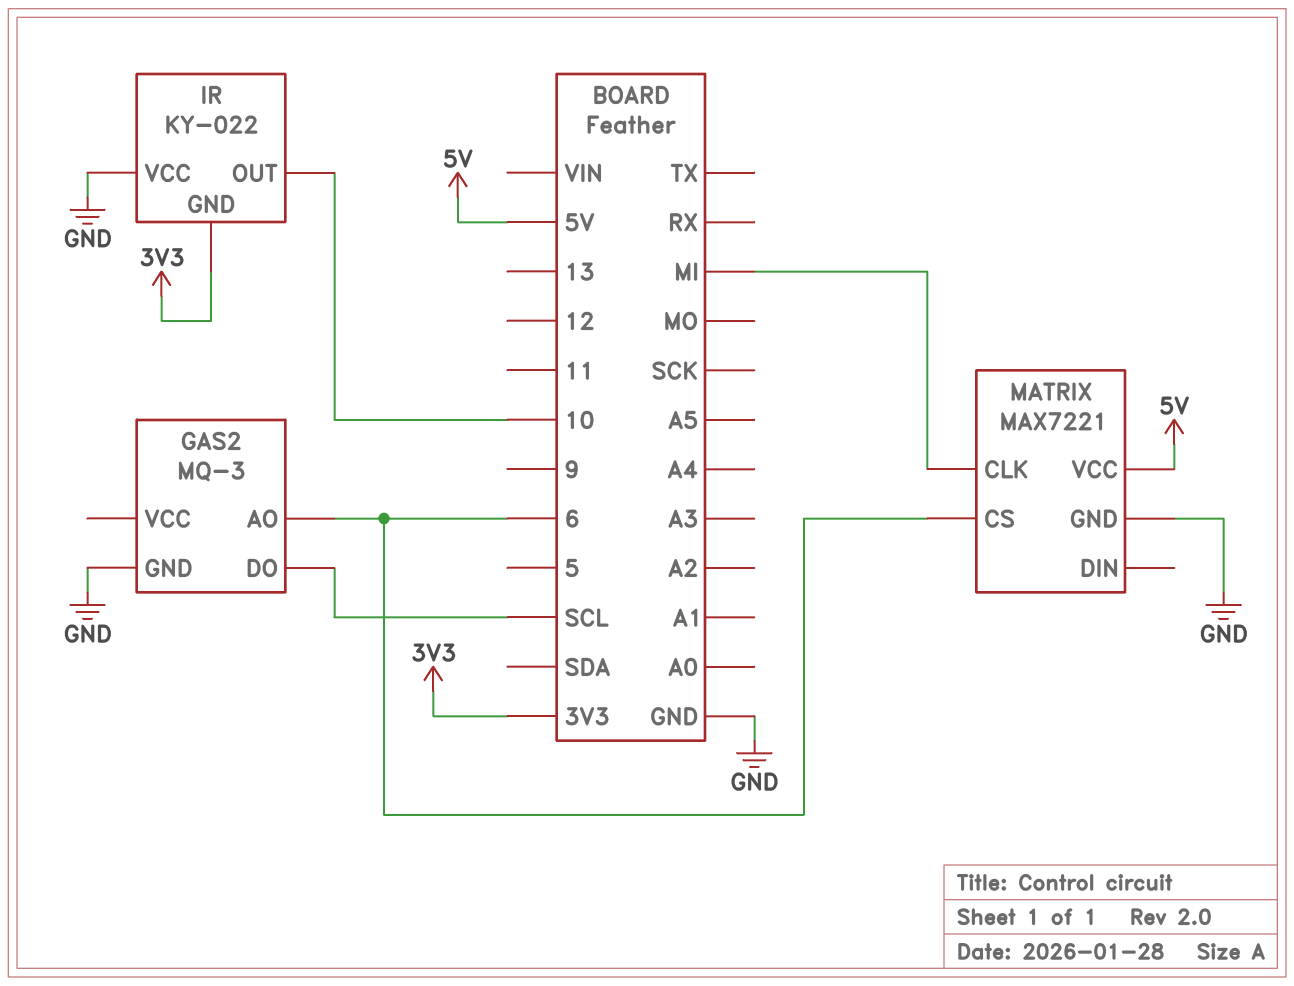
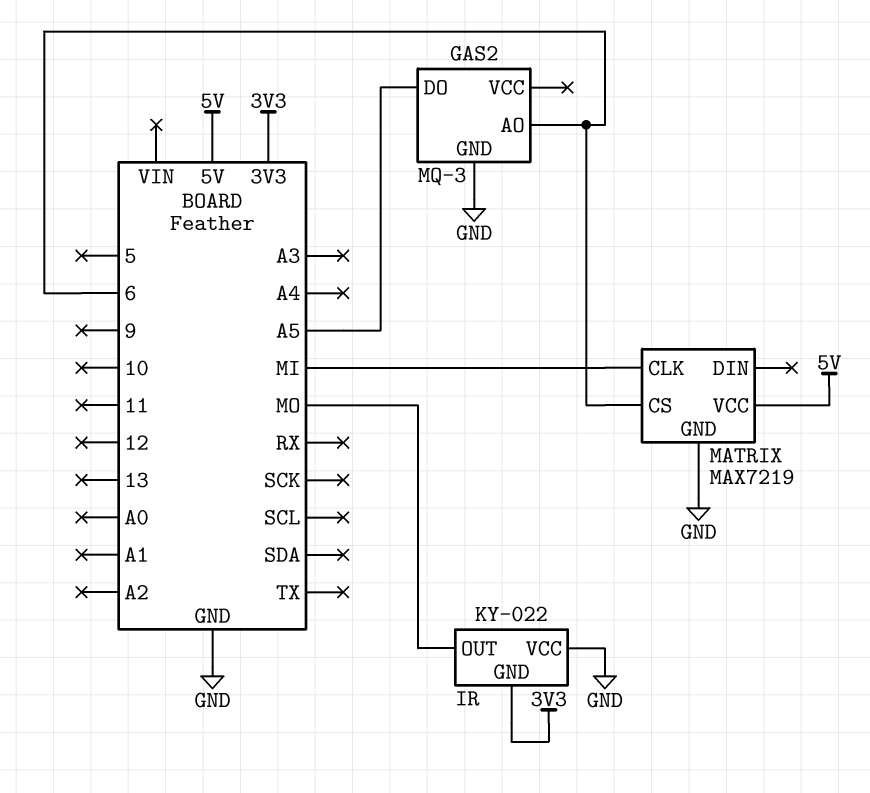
GAS2 pin DO: SCL -> A5
IR pin OUT: 10 -> MO
MATRIX: MAX7221 -> MAX7219

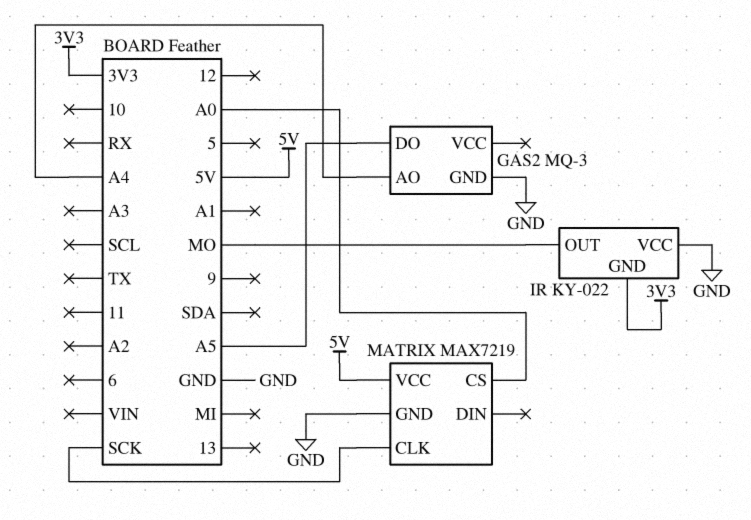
GAS2 pin AO: 6 -> A4
MATRIX pin CLK: MI -> SCK
MATRIX pin CS: 6 -> A0

